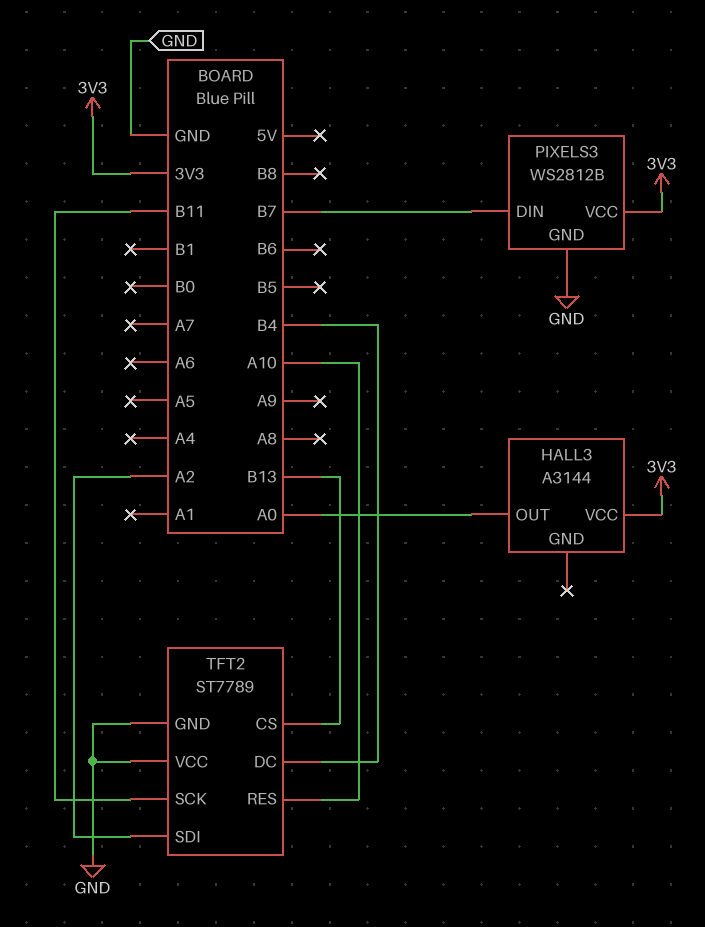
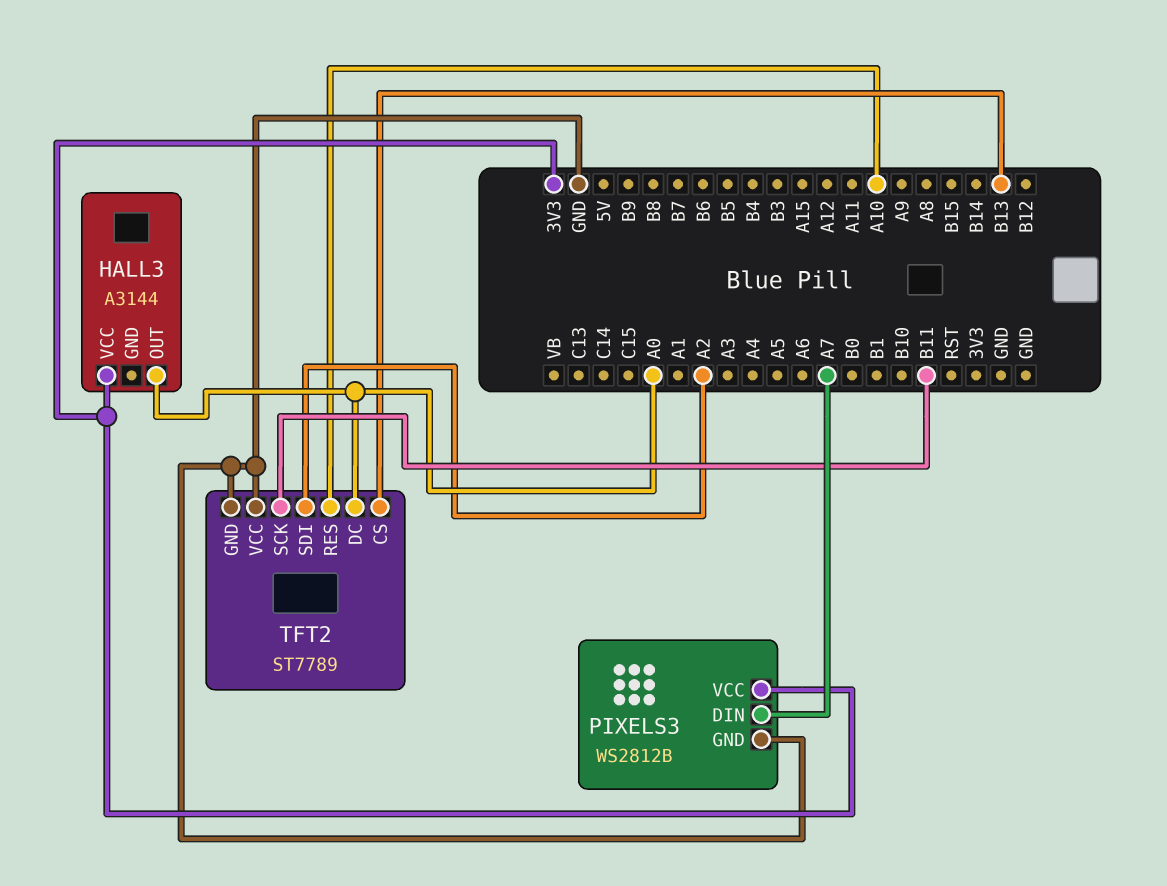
PIXELS3 pin DIN: B7 -> A7
TFT2 pin DC: B4 -> A0

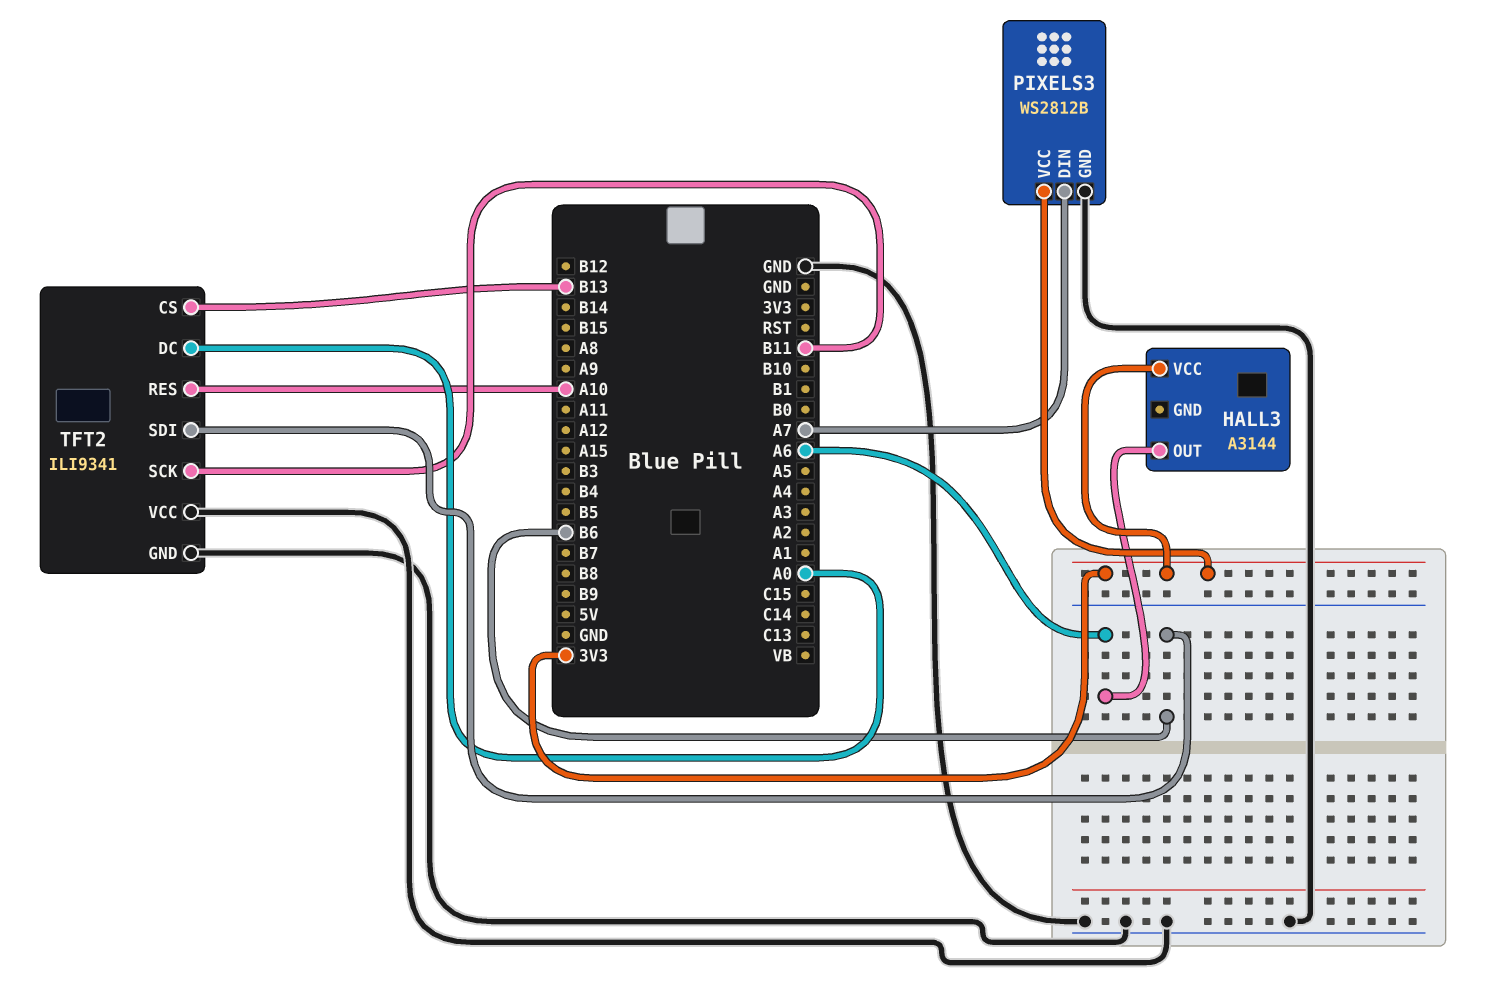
HALL3 pin OUT: A0 -> A6
TFT2: ST7789 -> ILI9341
TFT2 pin SDI: A2 -> B6

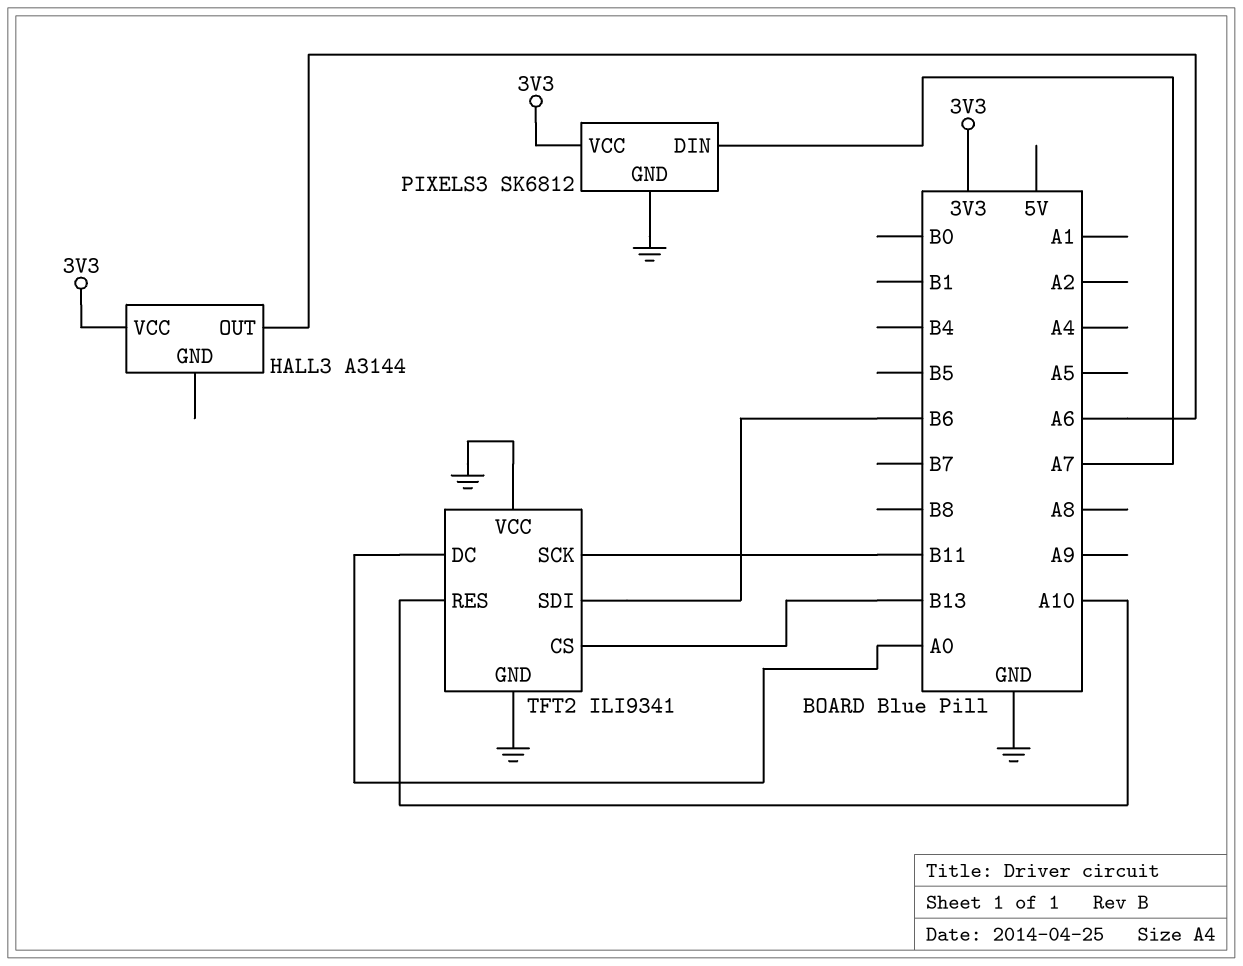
PIXELS3: WS2812B -> SK6812

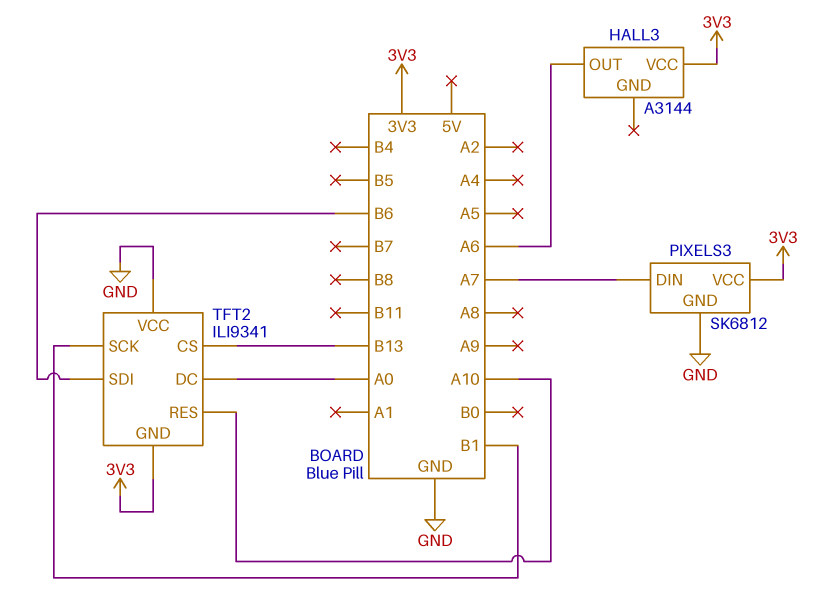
TFT2 pin GND: GND -> 3V3
TFT2 pin SCK: B11 -> B1

